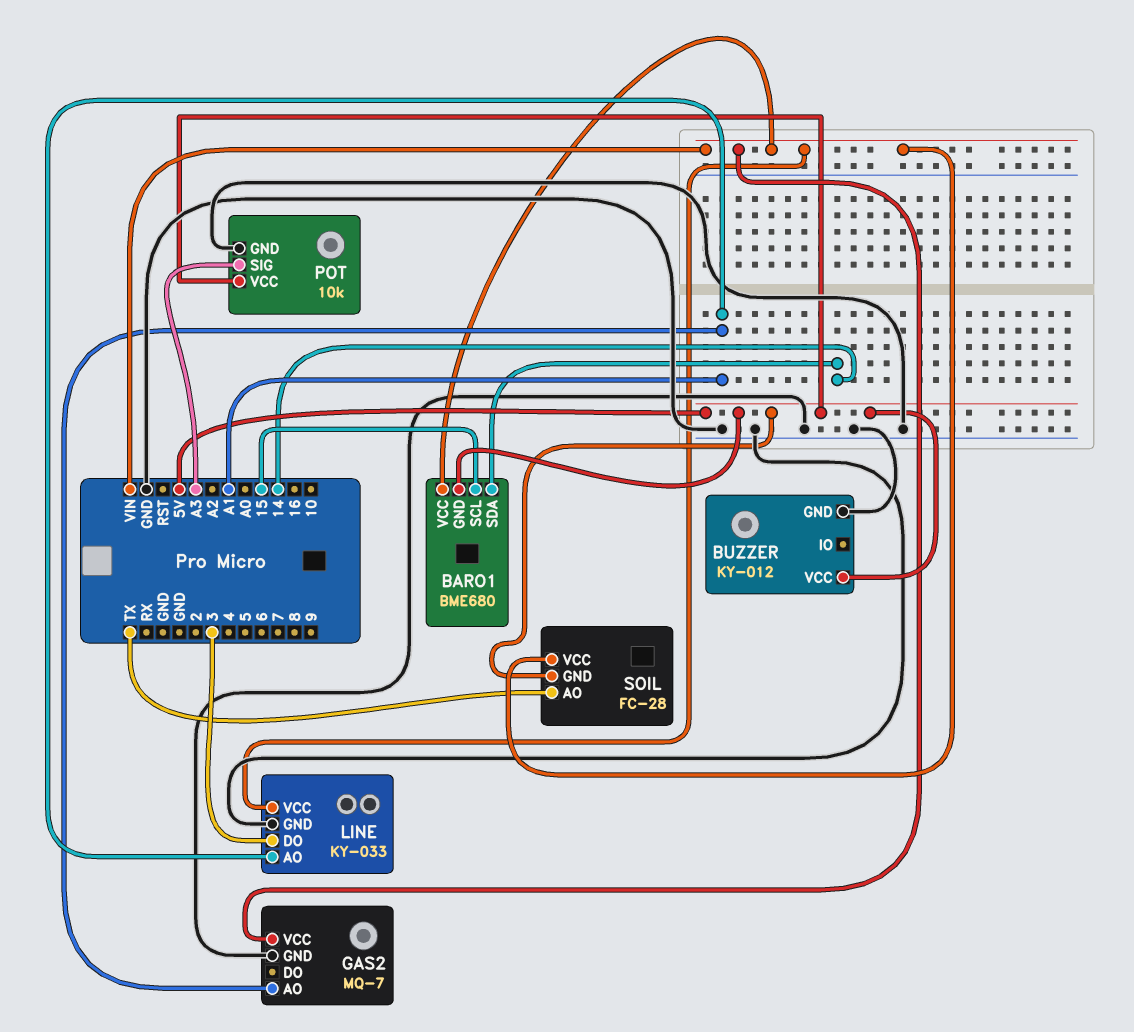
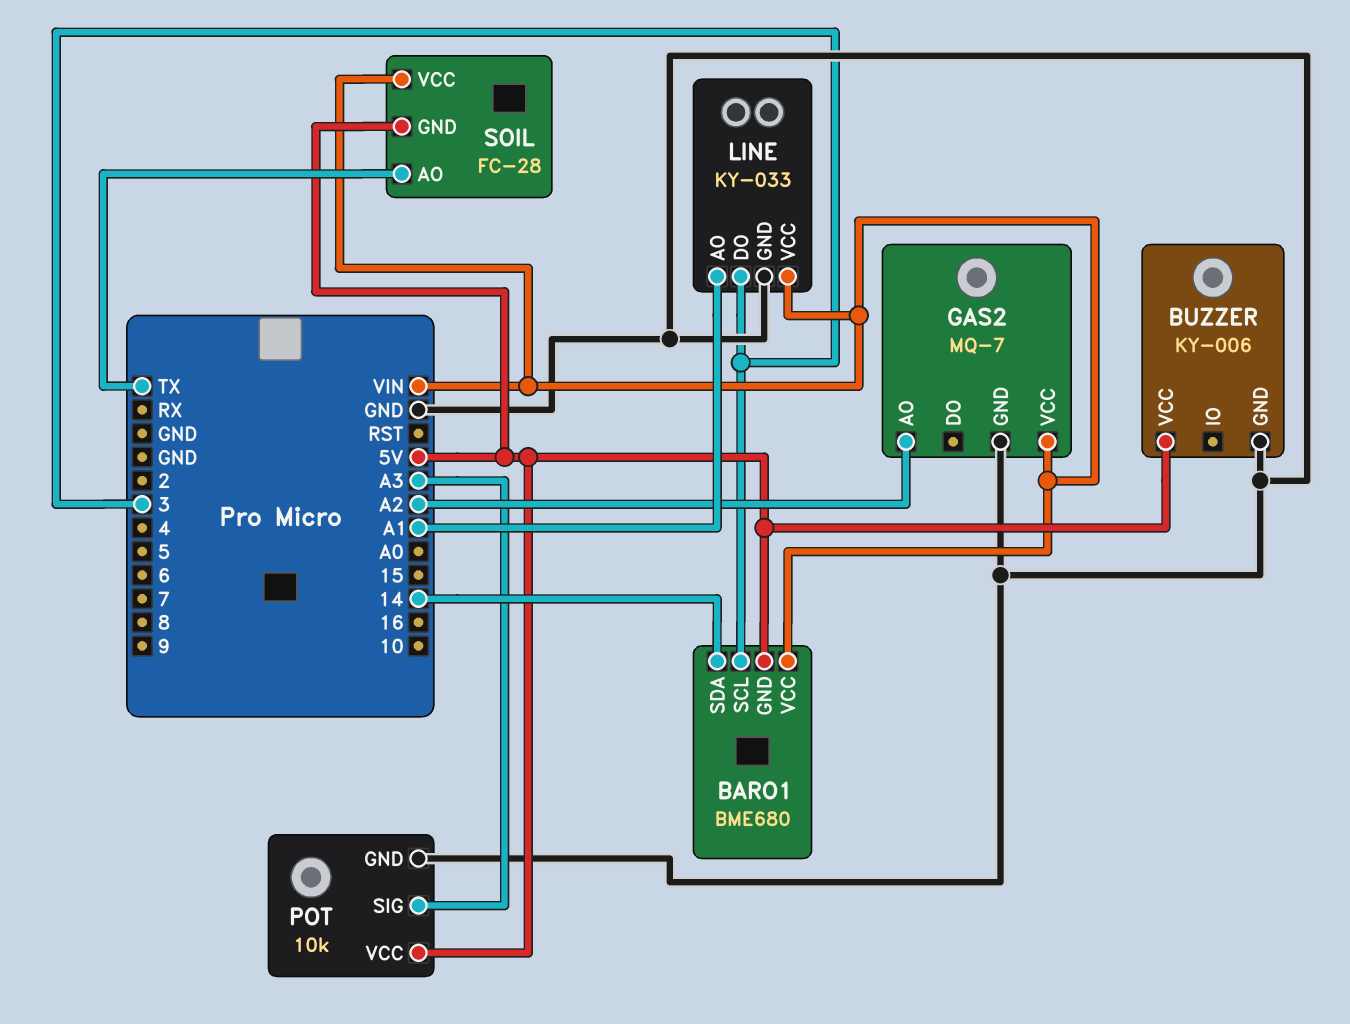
BARO1 pin SCL: 15 -> 3
BUZZER: KY-012 -> KY-006
GAS2 pin AO: A1 -> A2

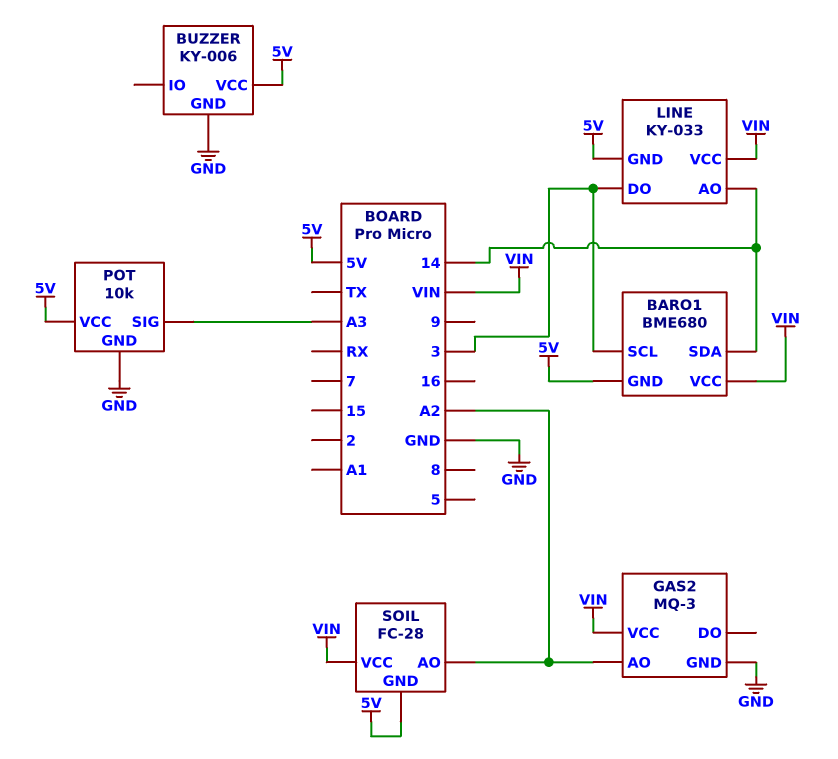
GAS2: MQ-7 -> MQ-3
LINE pin AO: A1 -> 14
LINE pin GND: GND -> 5V
SOIL pin AO: TX -> A2

